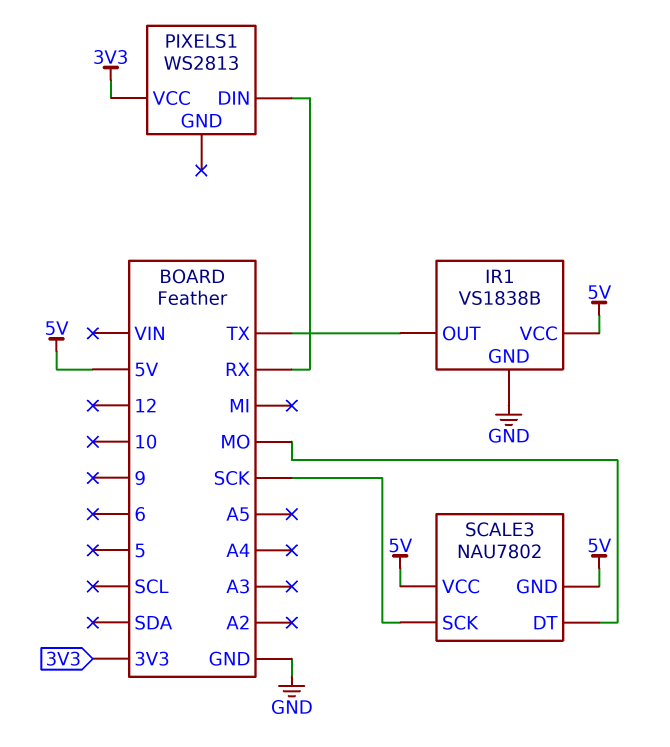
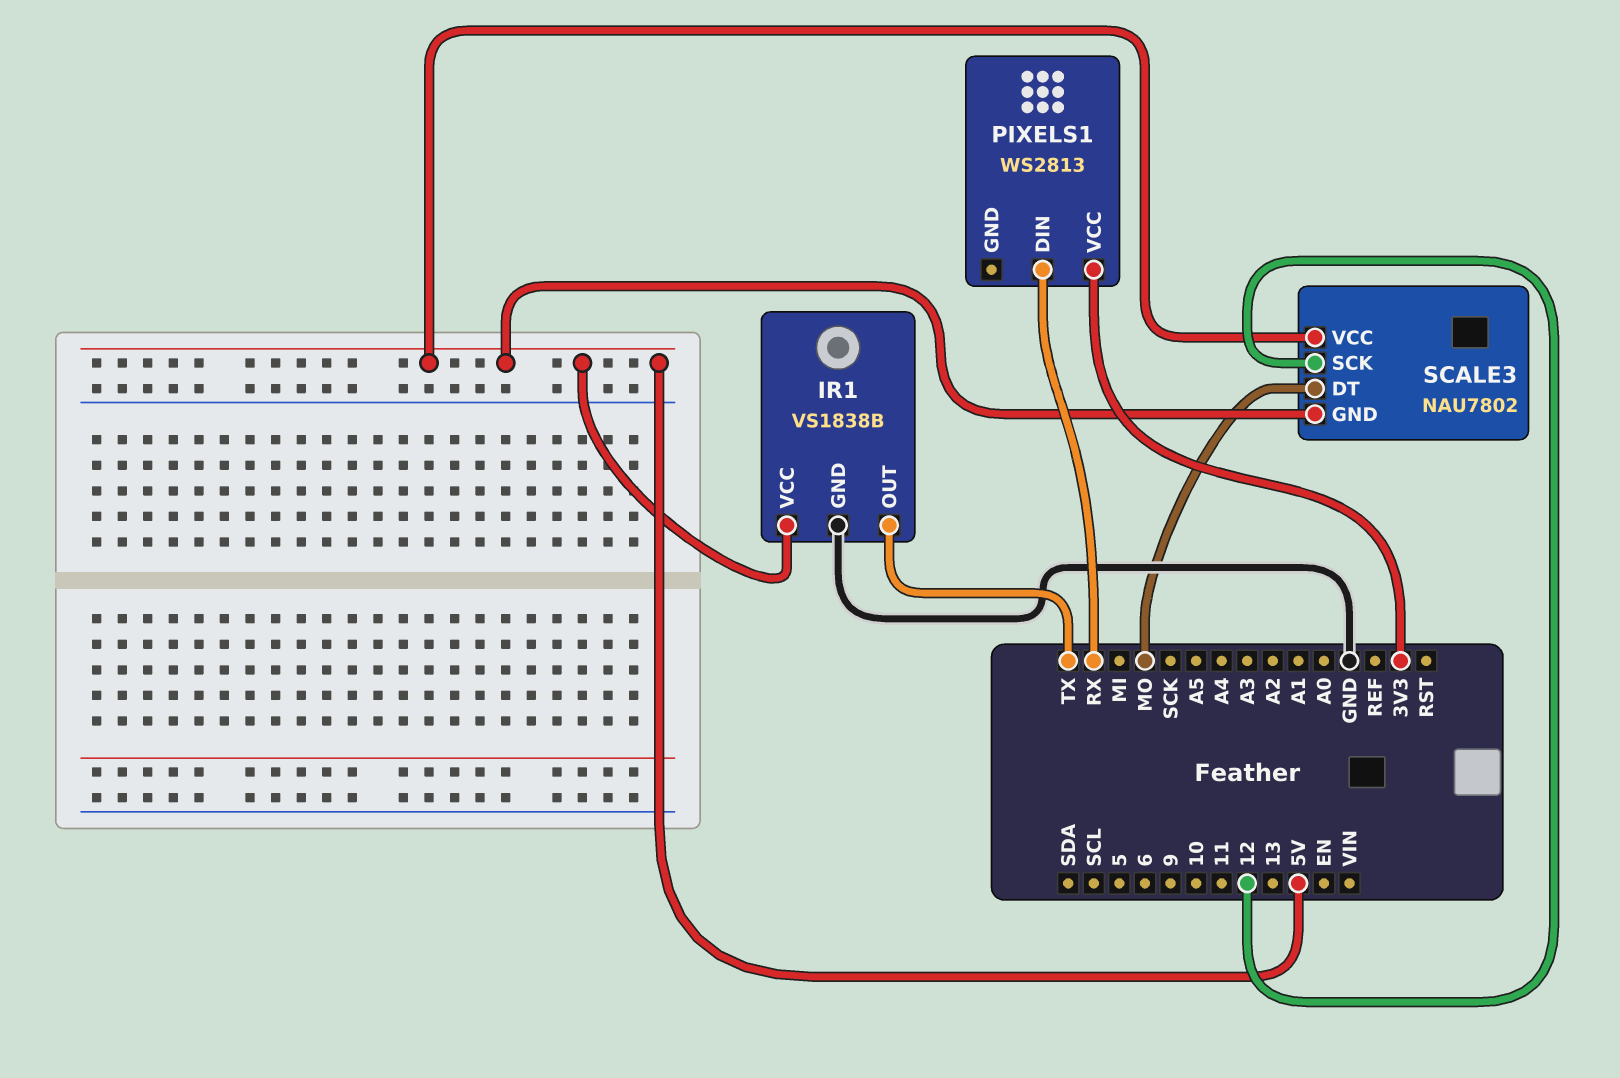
SCALE3 pin SCK: SCK -> 12

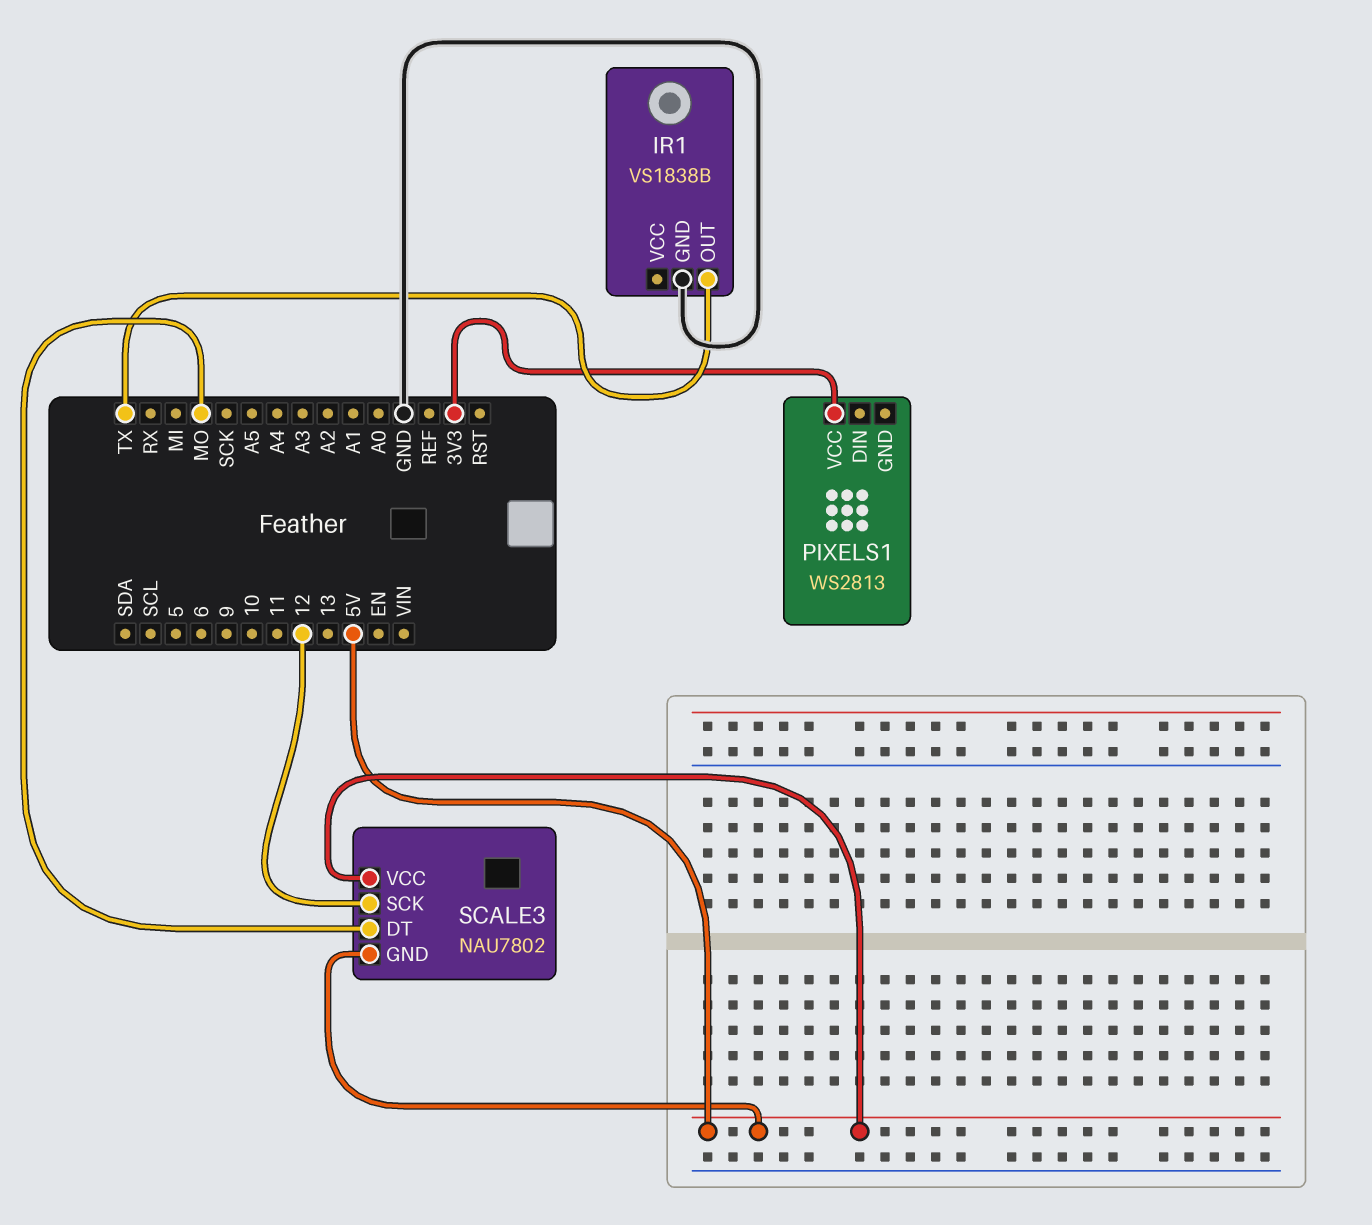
IR1 pin VCC: 5V -> none
PIXELS1 pin DIN: RX -> none

